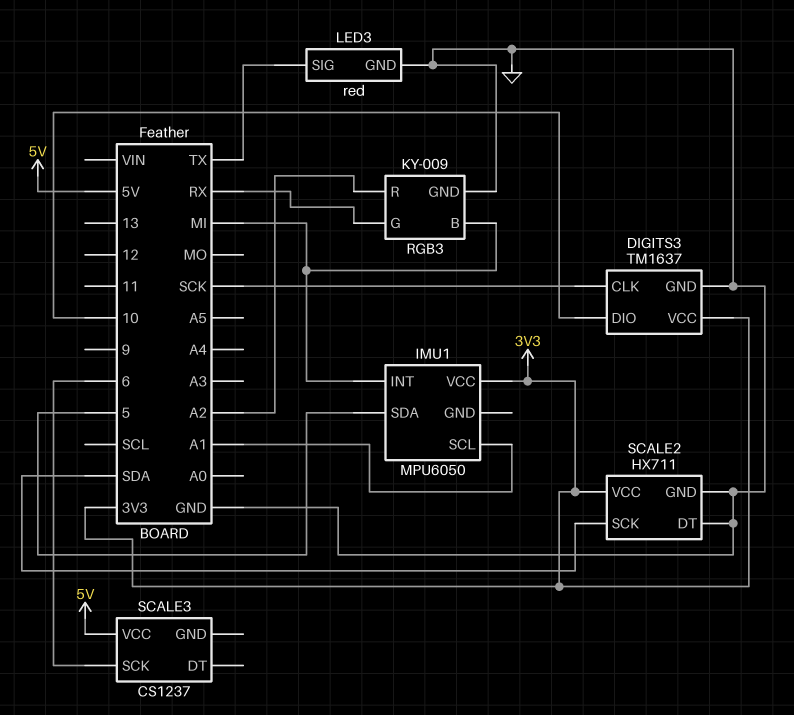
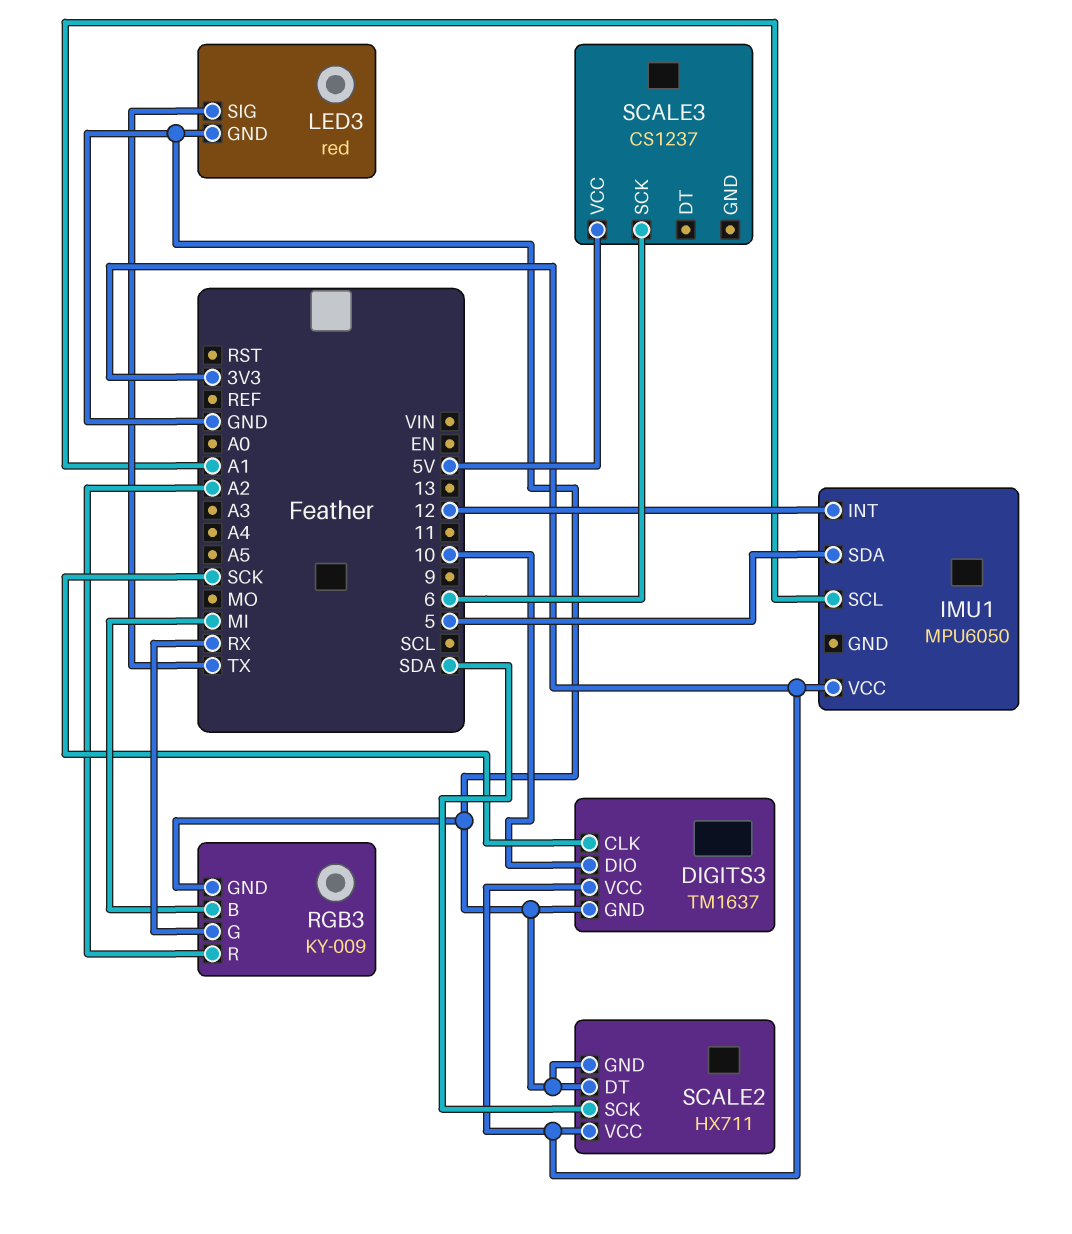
IMU1 pin INT: MI -> 12

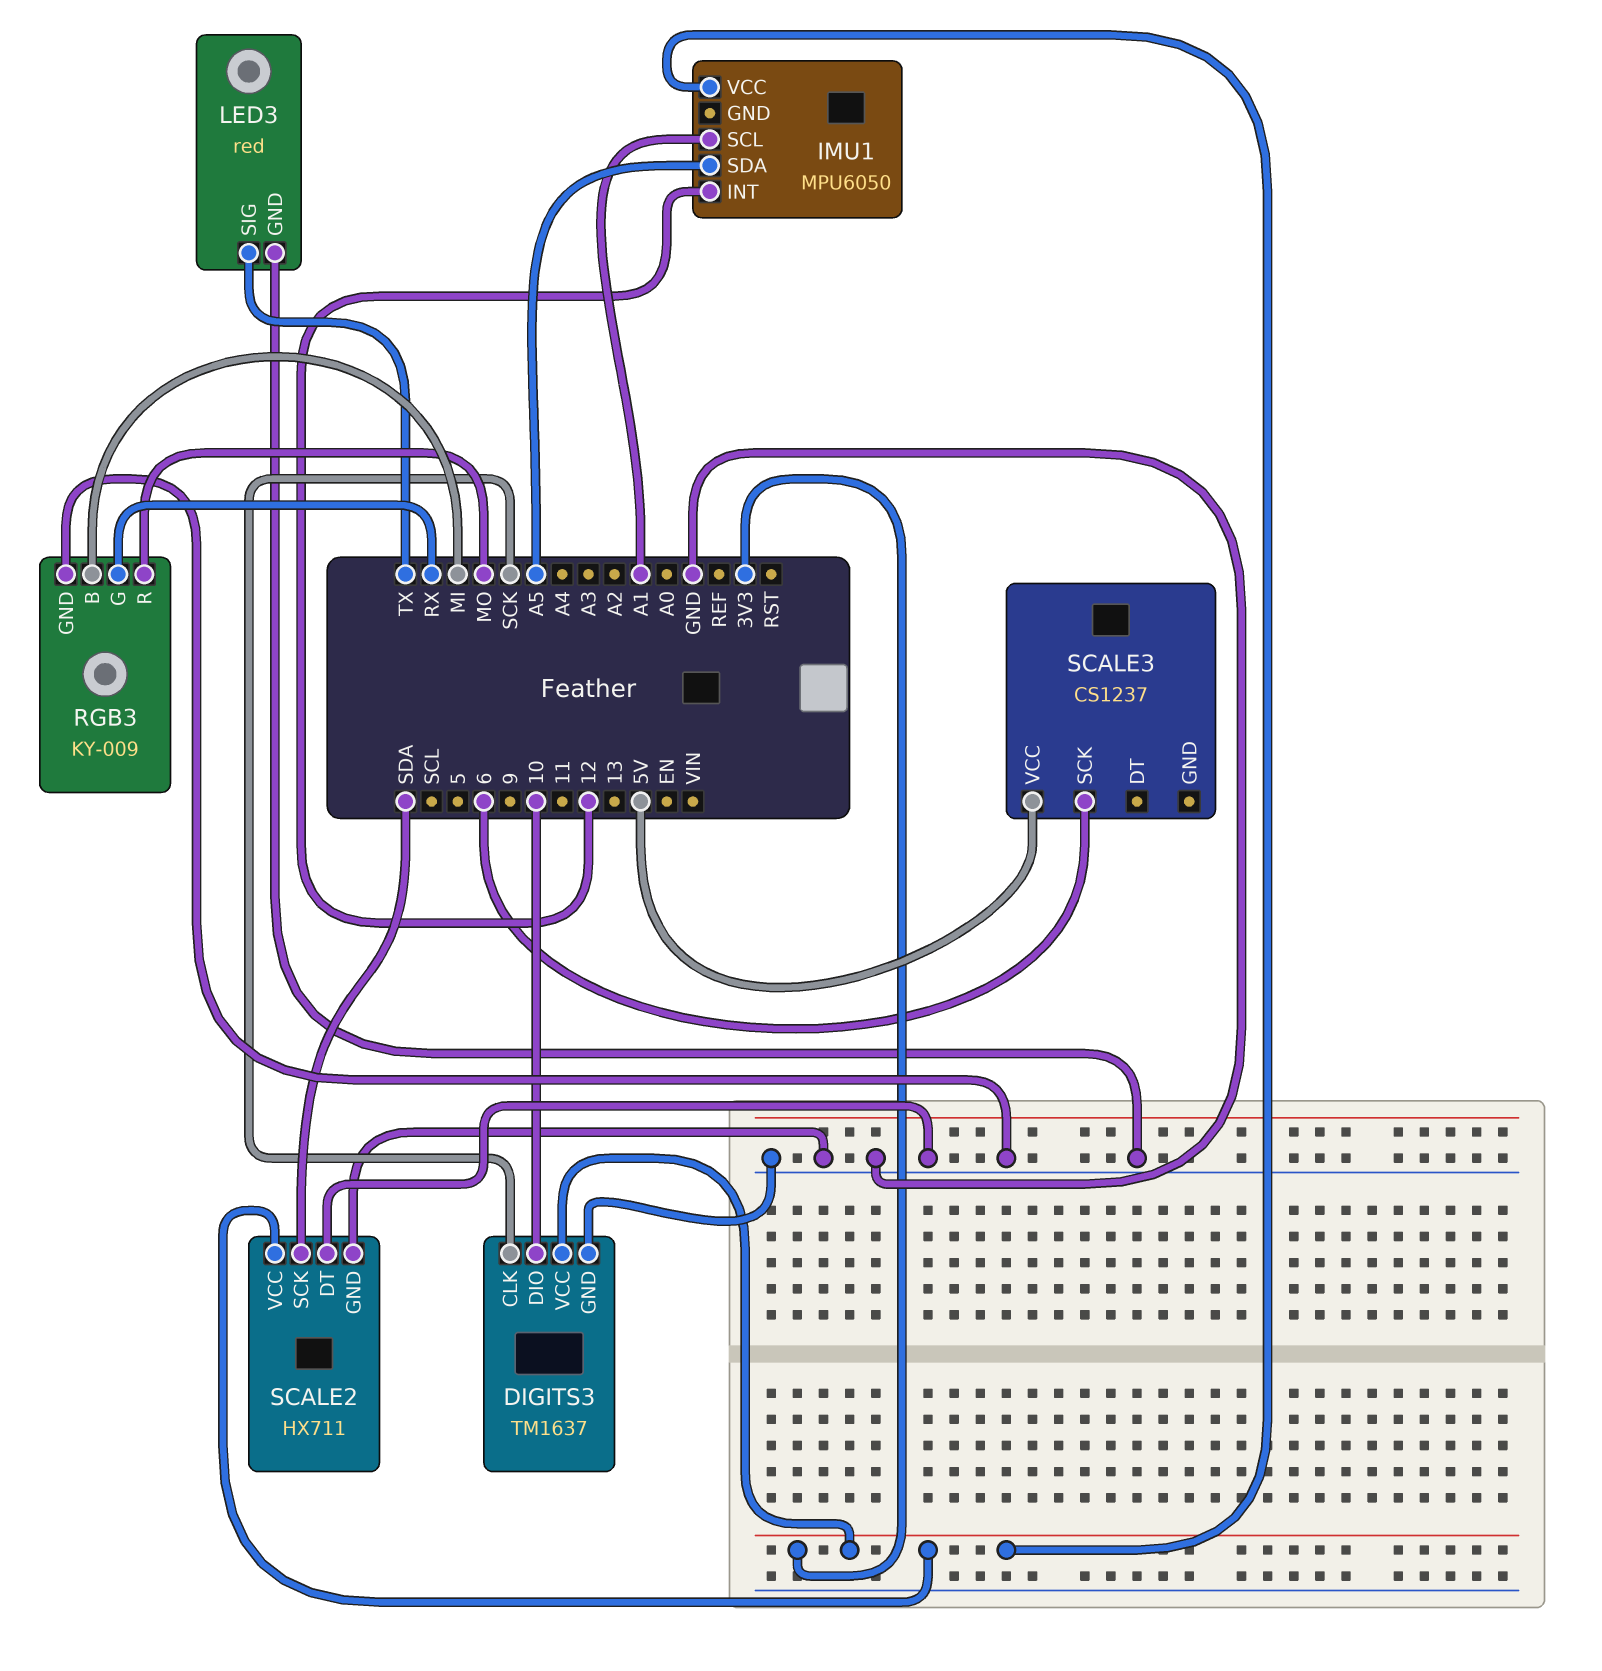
IMU1 pin SDA: 5 -> A5
RGB3 pin R: A2 -> MO

